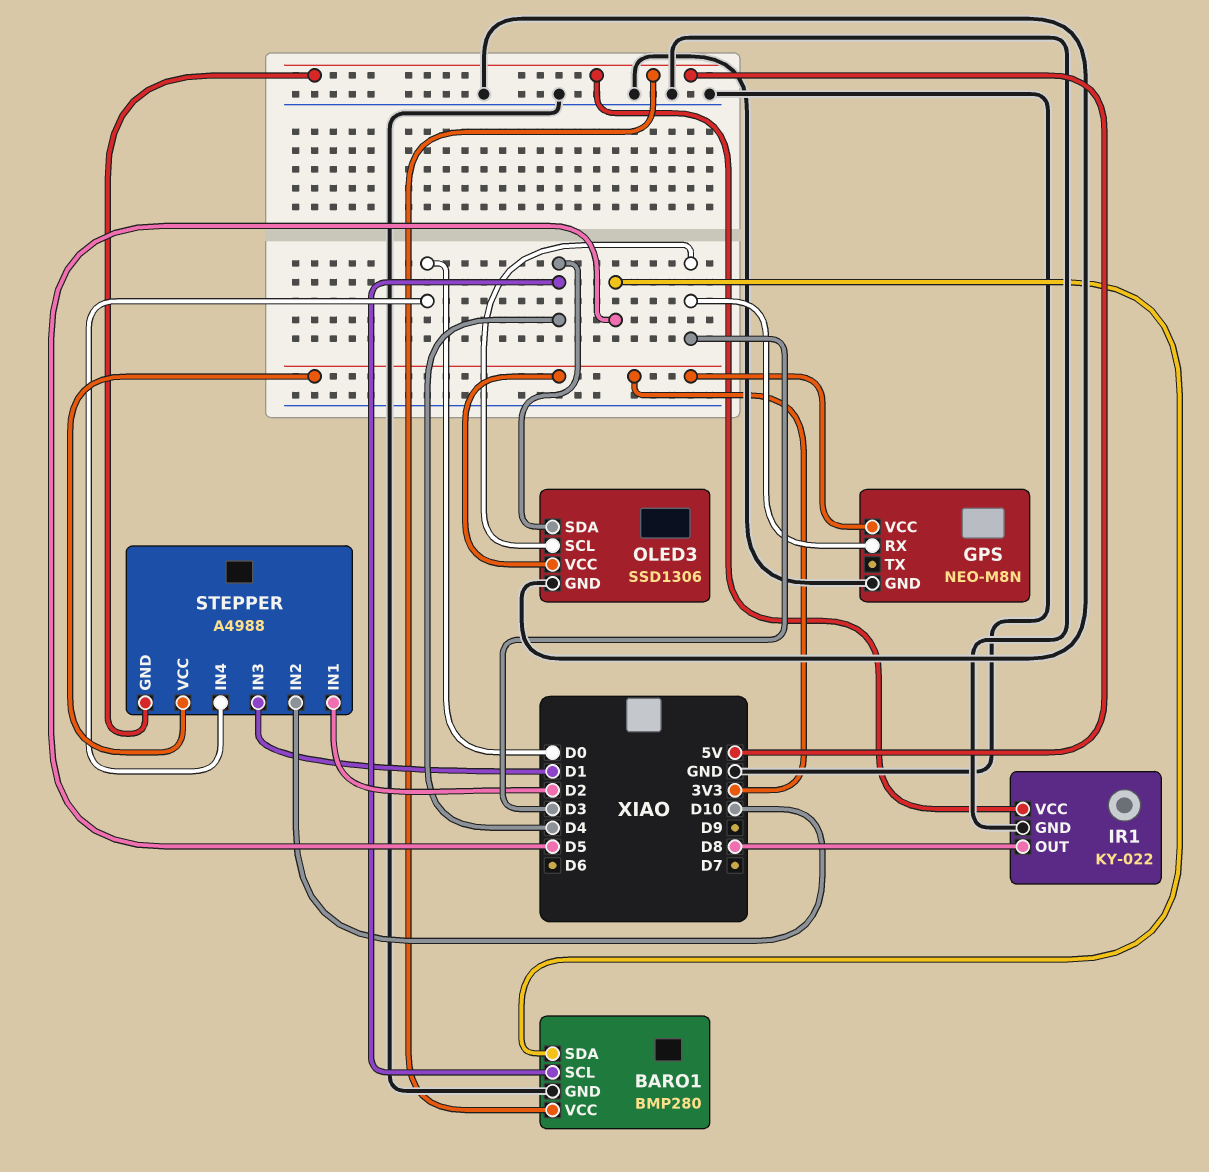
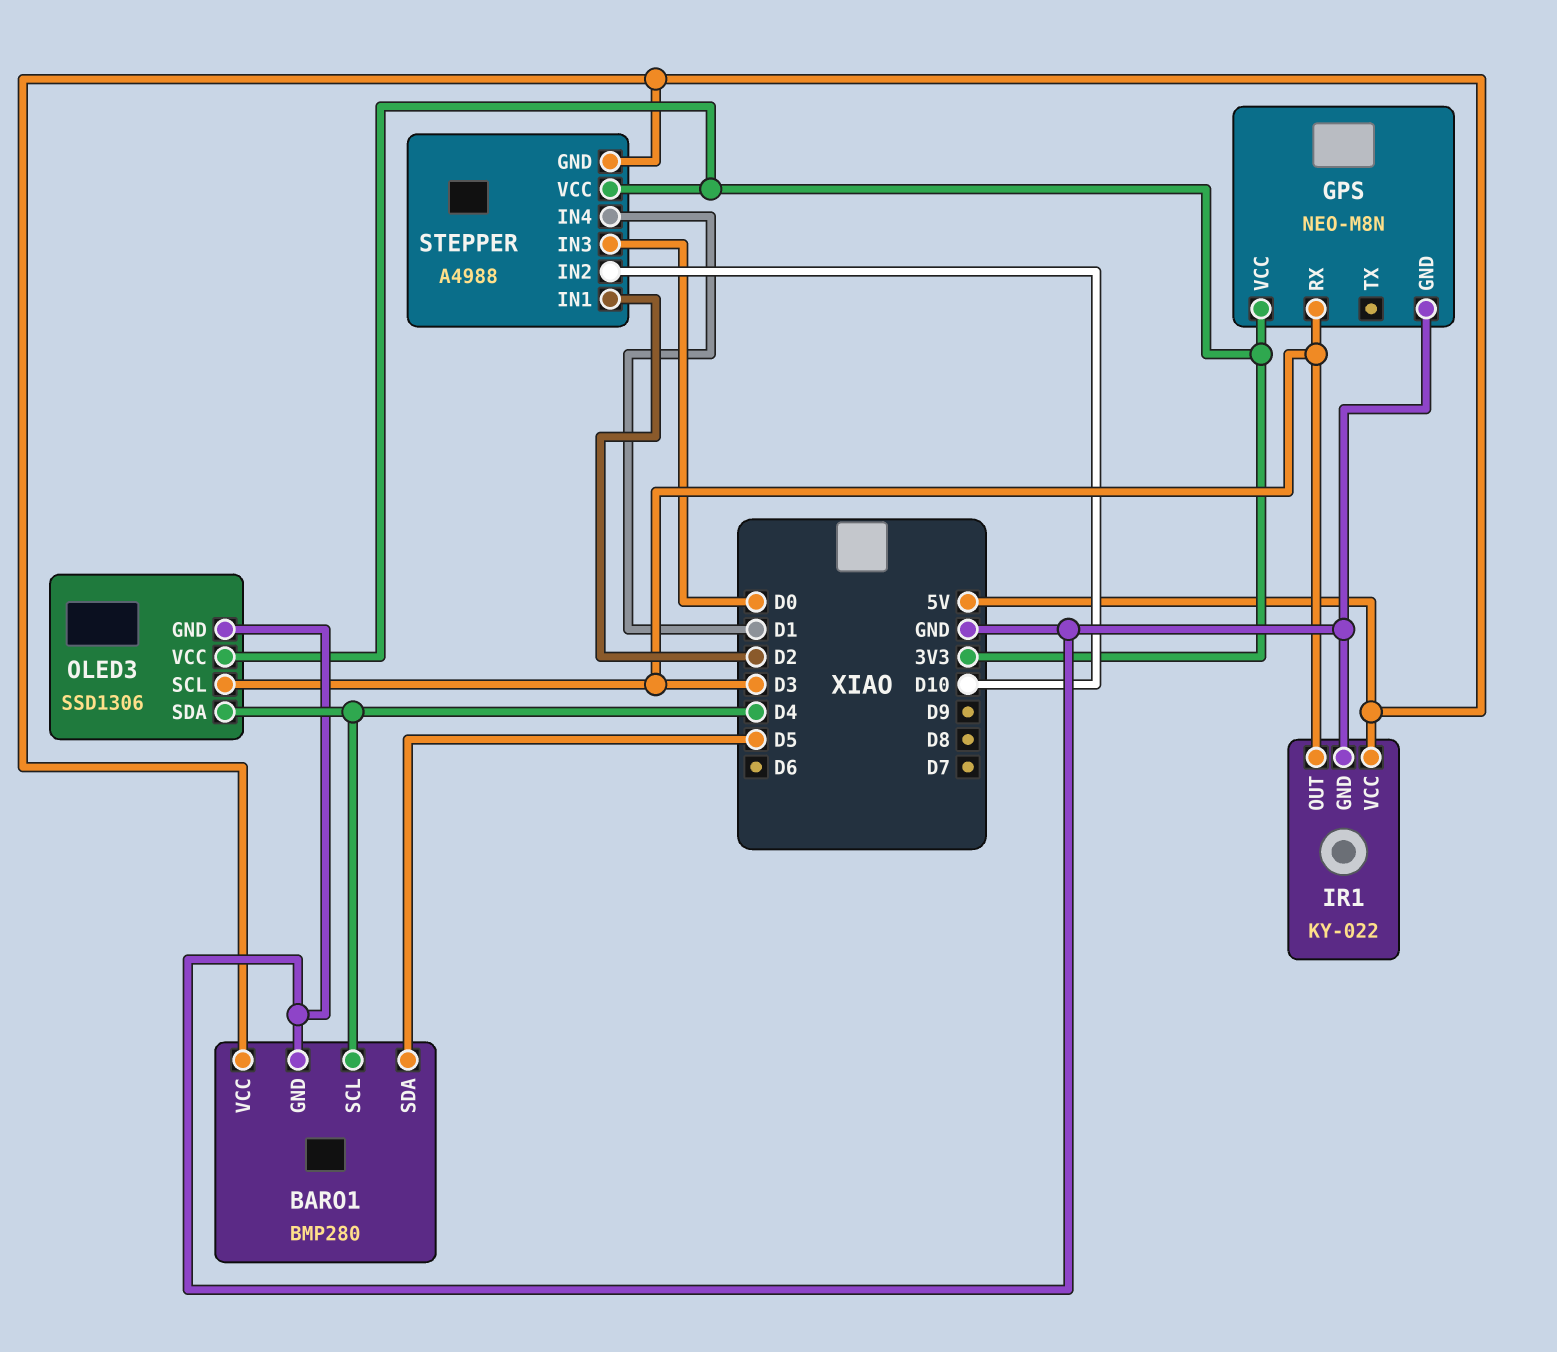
IR1 pin OUT: D8 -> D3
STEPPER pin IN3: D1 -> D0
STEPPER pin IN4: D0 -> D1

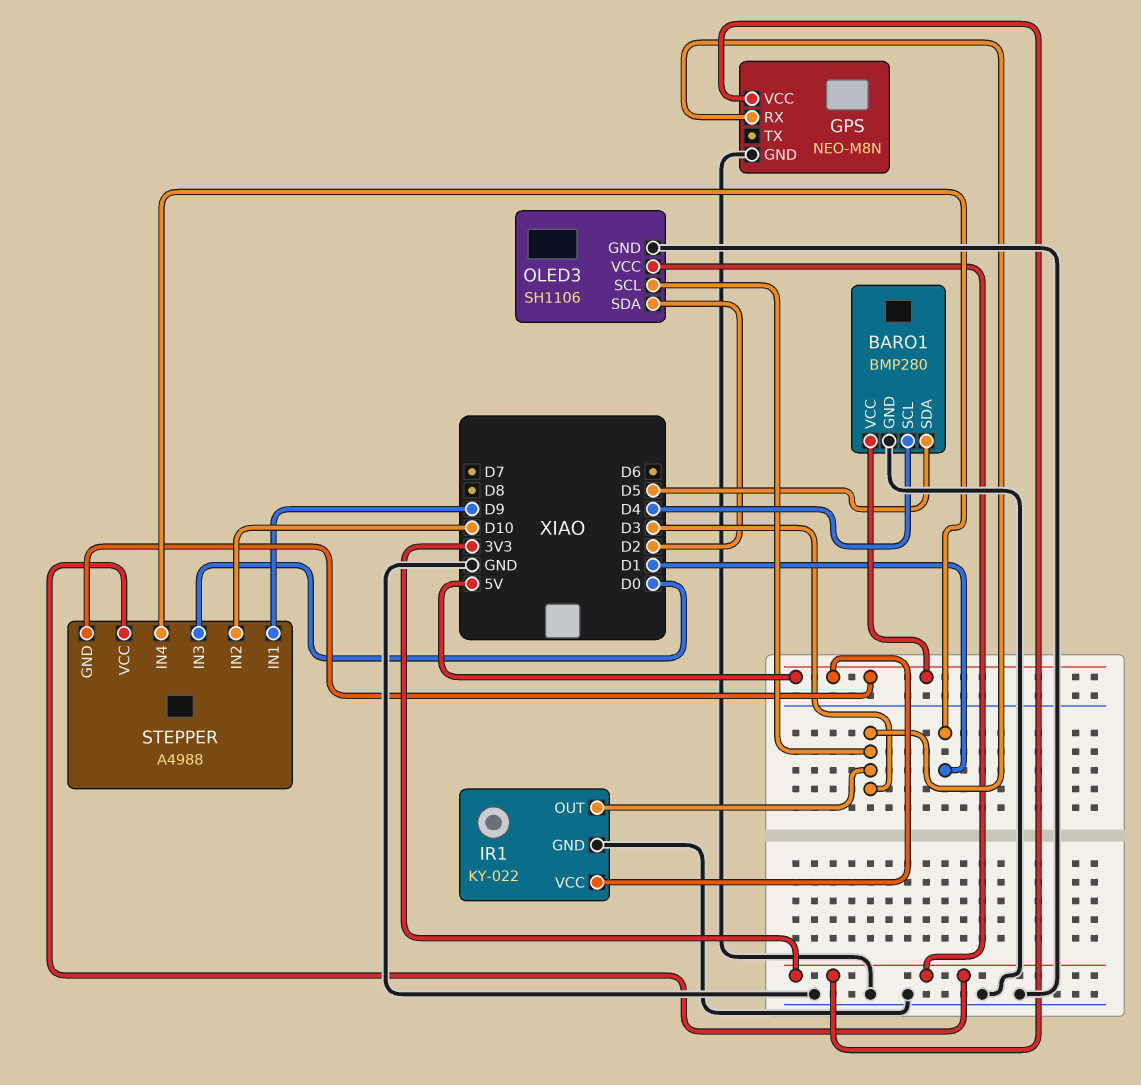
OLED3: SSD1306 -> SH1106
OLED3 pin SDA: D4 -> D2
STEPPER pin IN1: D2 -> D9

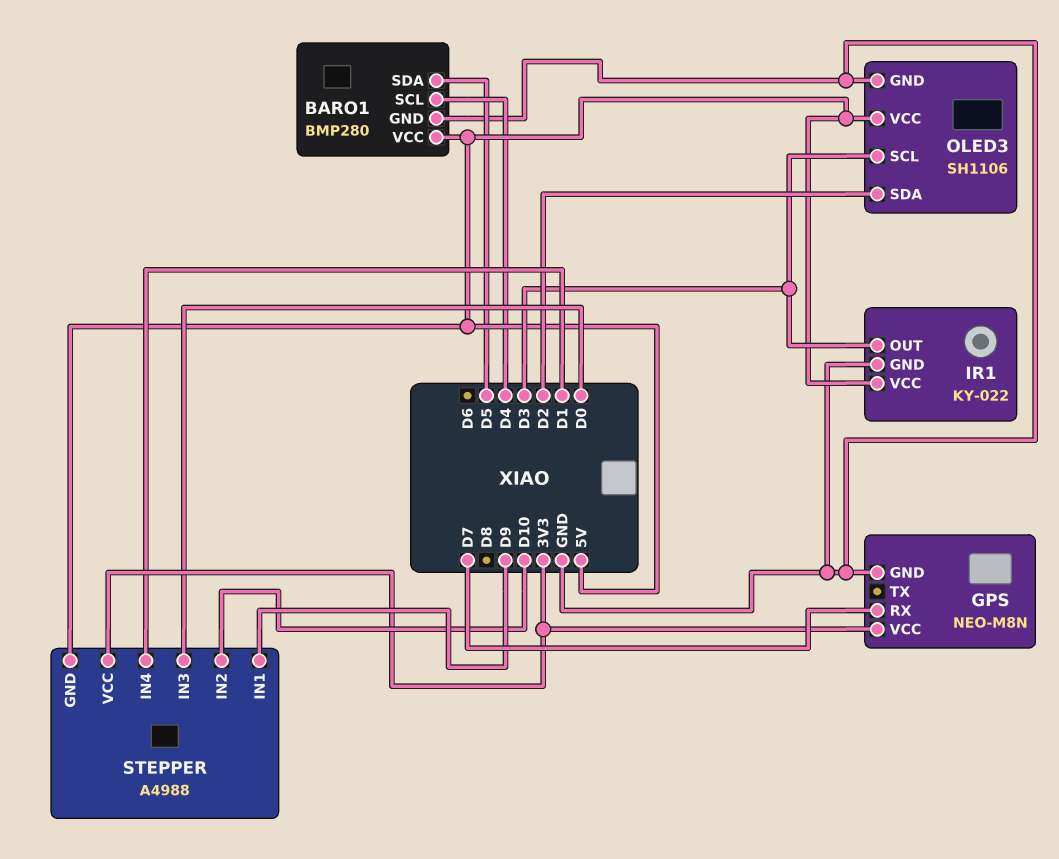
GPS pin RX: D3 -> D7
OLED3 pin VCC: 3V3 -> 5V

